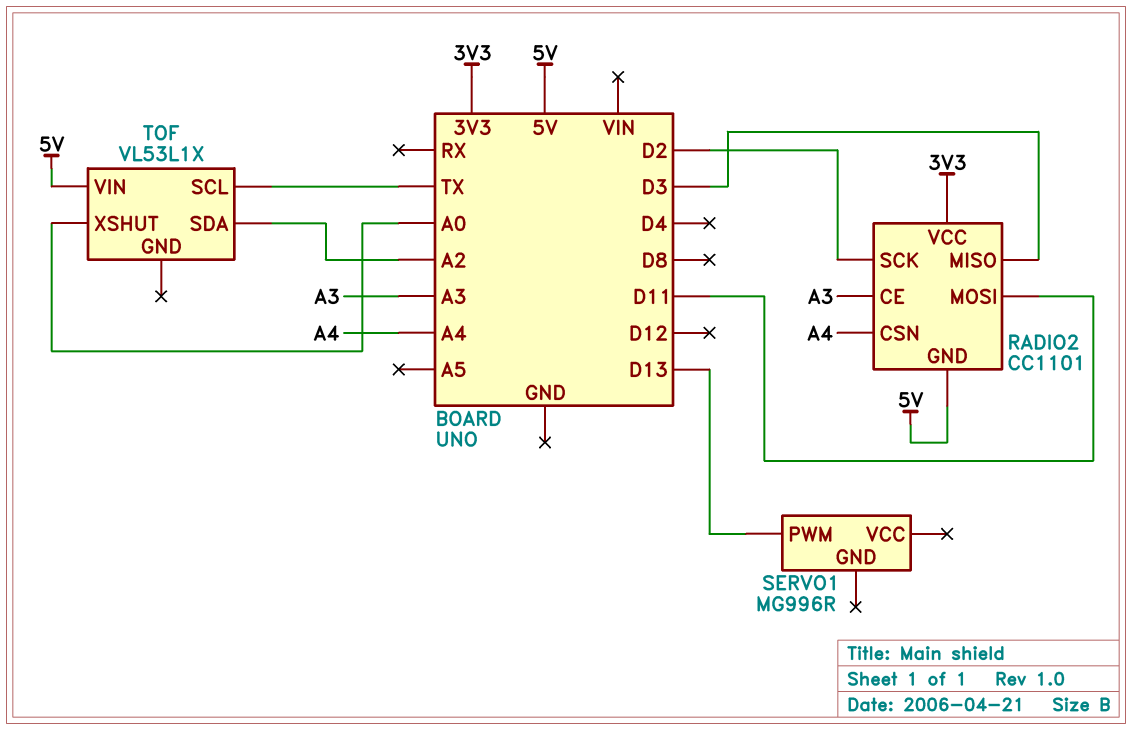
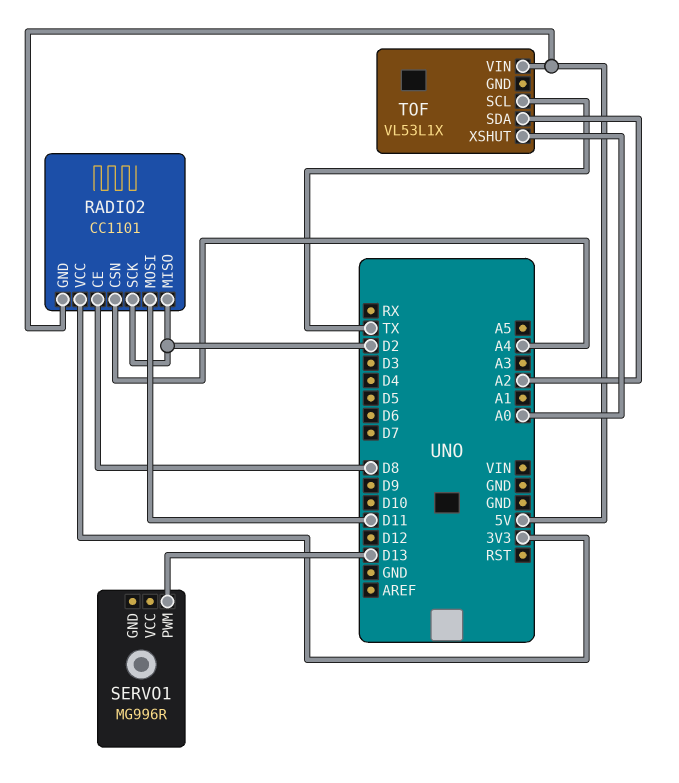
RADIO2 pin CE: A3 -> D8
RADIO2 pin MISO: D3 -> D2

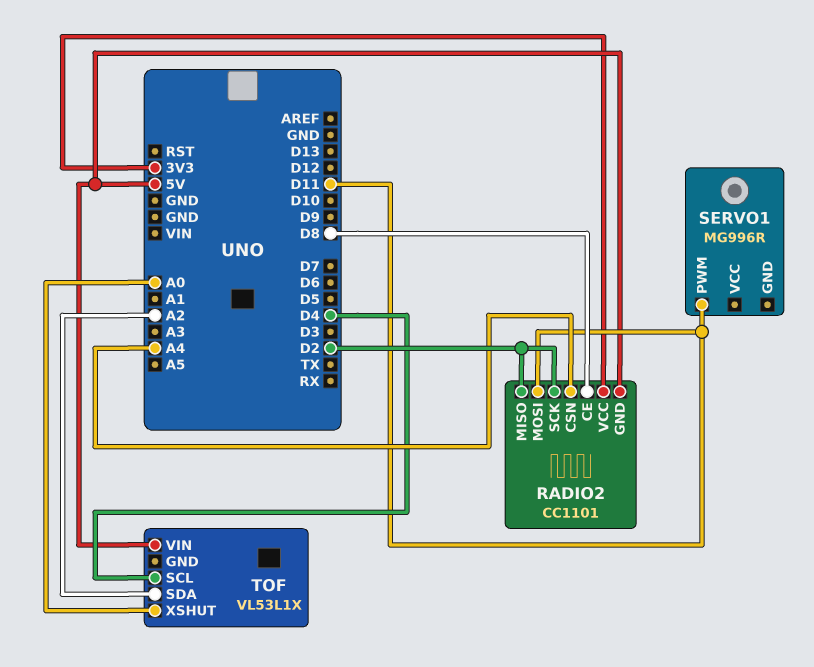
SERVO1 pin PWM: D13 -> D11
TOF pin SCL: TX -> D4

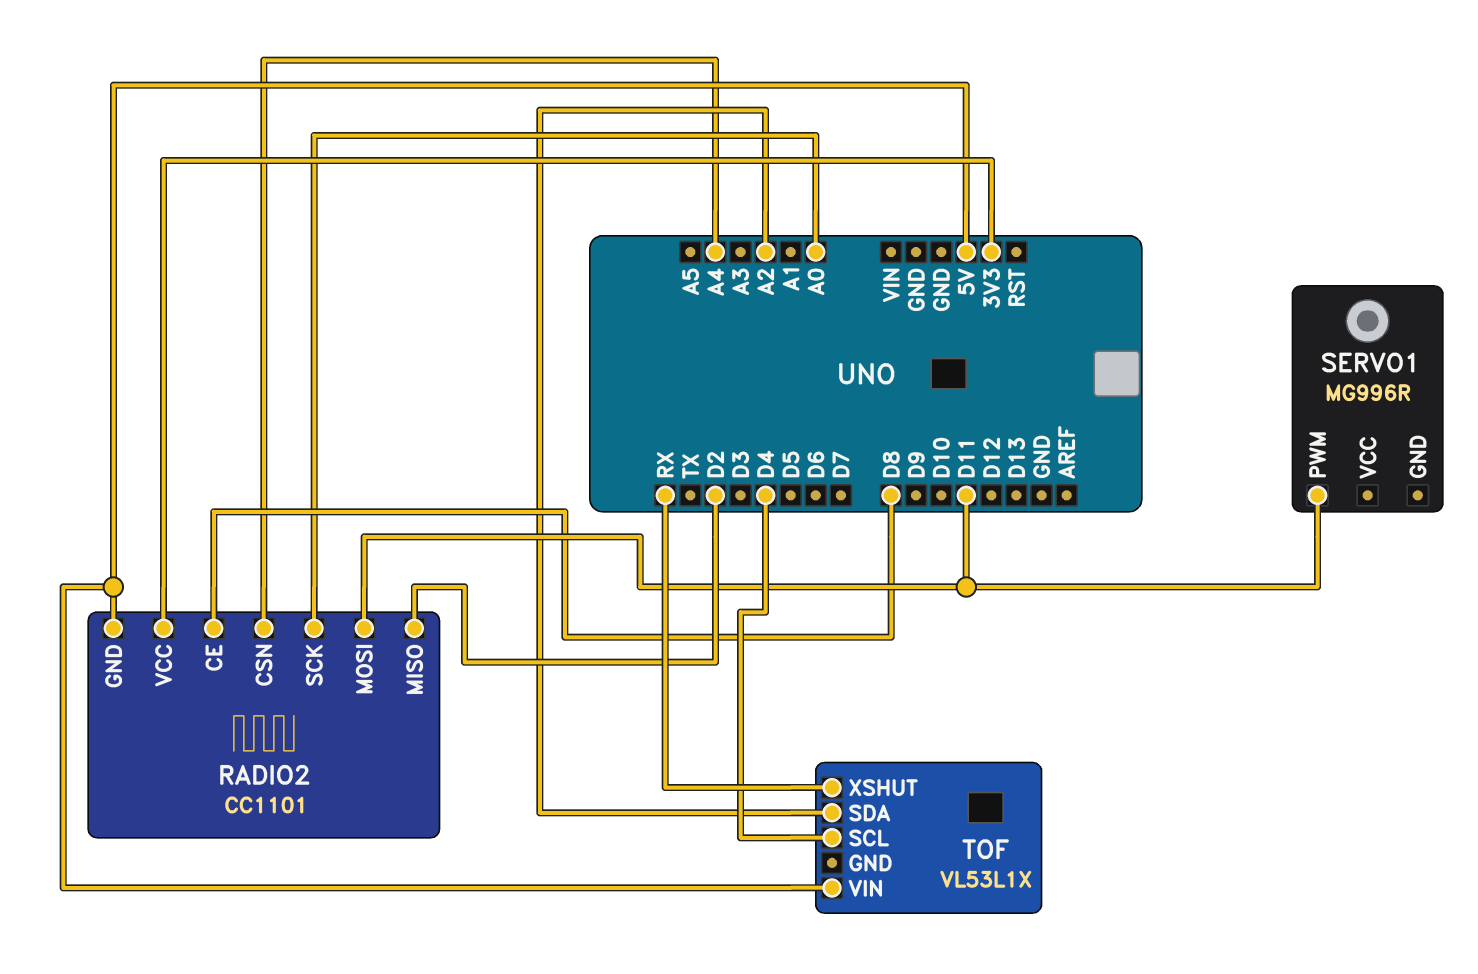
RADIO2 pin SCK: D2 -> A0
TOF pin XSHUT: A0 -> RX

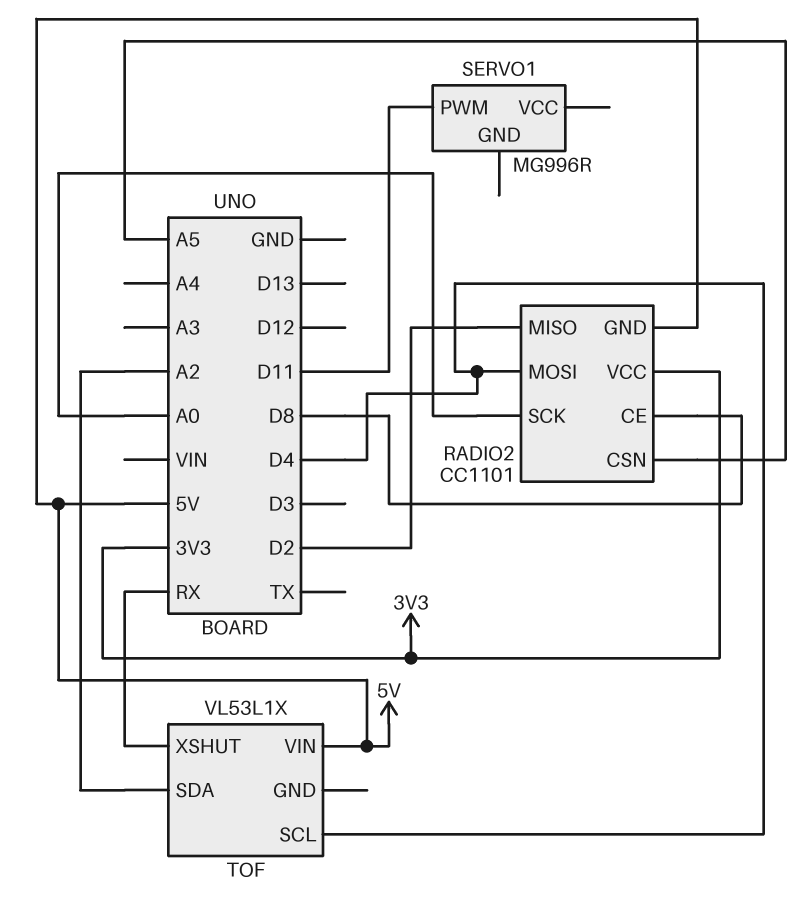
RADIO2 pin CSN: A4 -> A5
RADIO2 pin MOSI: D11 -> D4

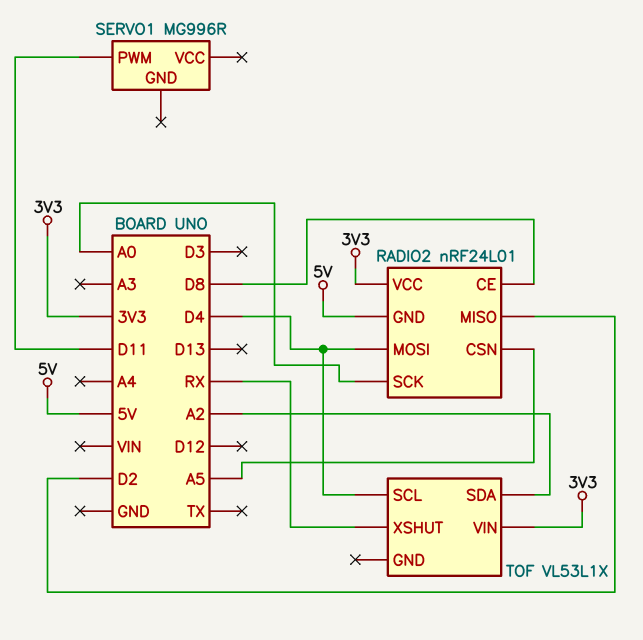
RADIO2: CC1101 -> nRF24L01
TOF pin VIN: 5V -> 3V3

